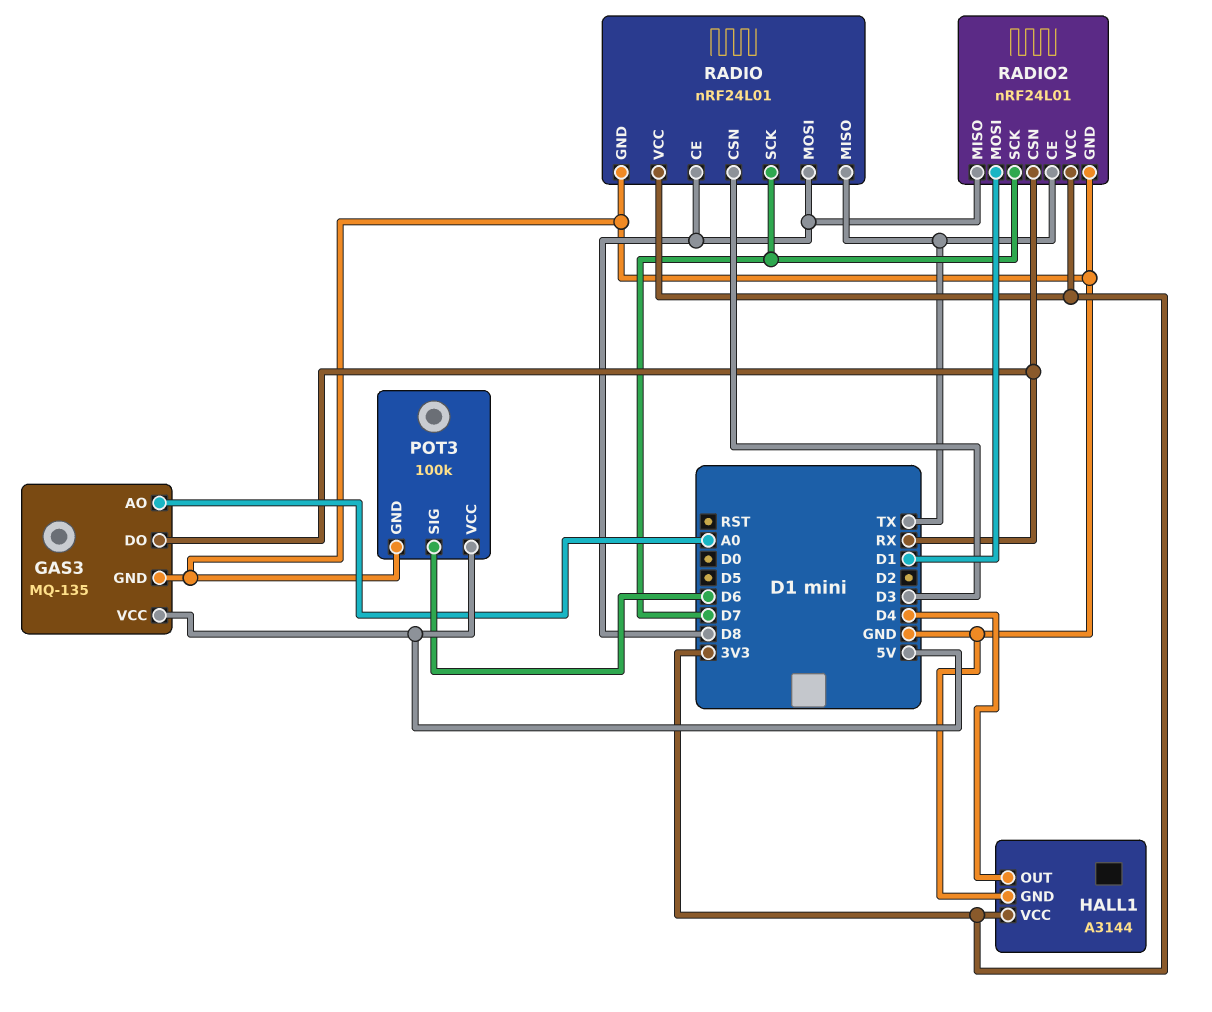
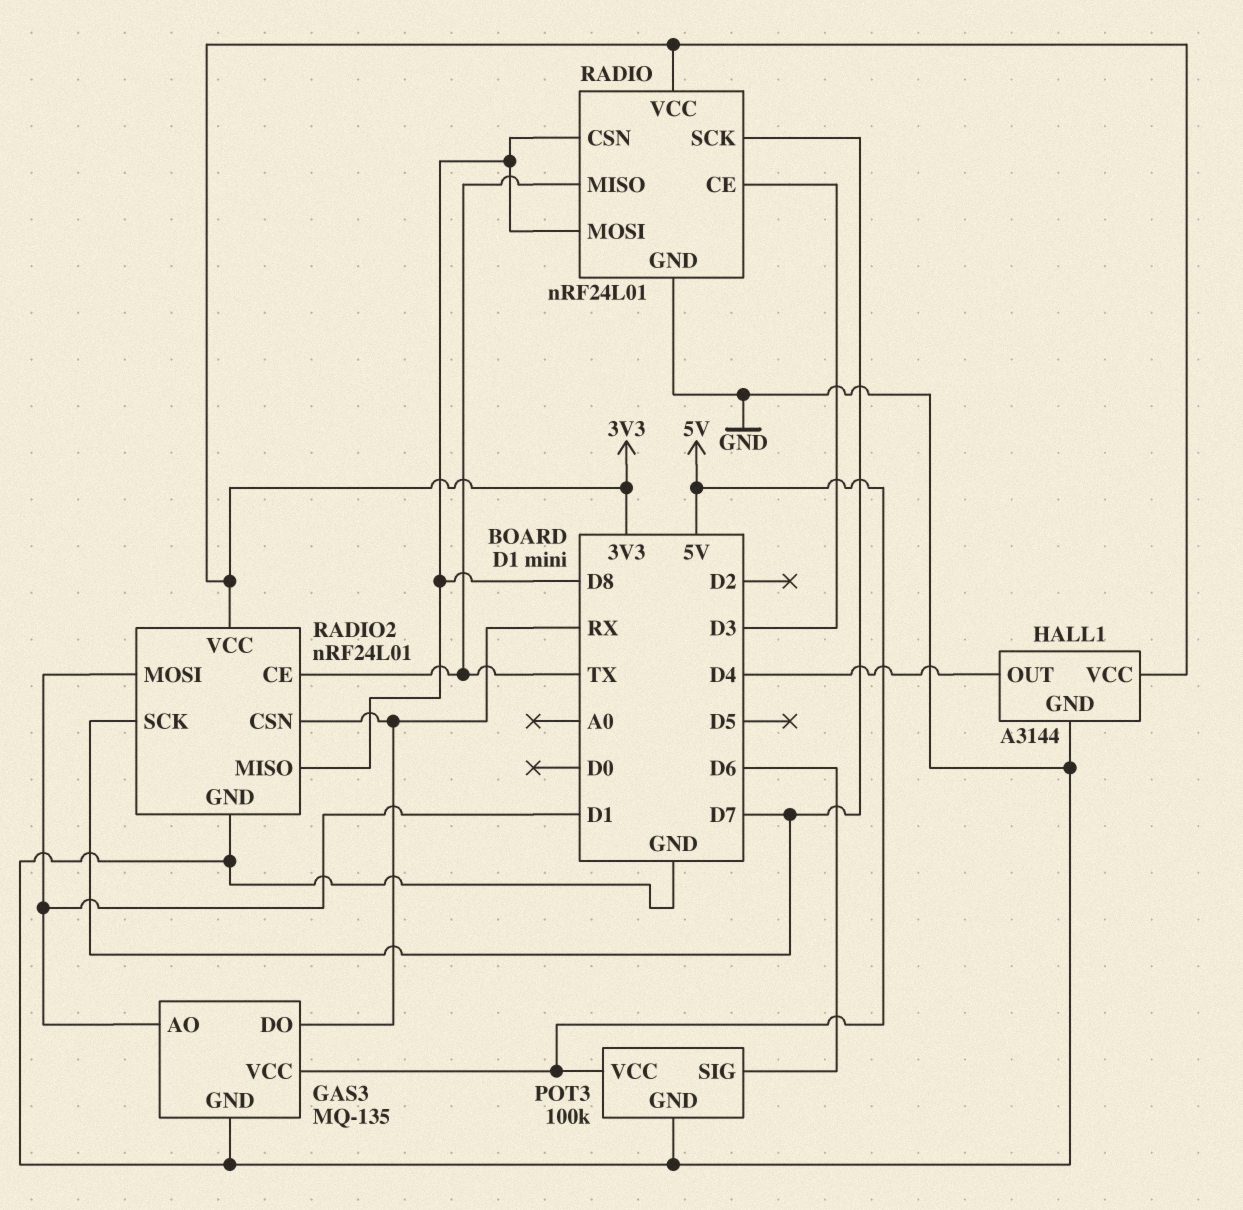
GAS3 pin AO: A0 -> D1
RADIO pin CE: D8 -> D3
RADIO pin CSN: D3 -> D8

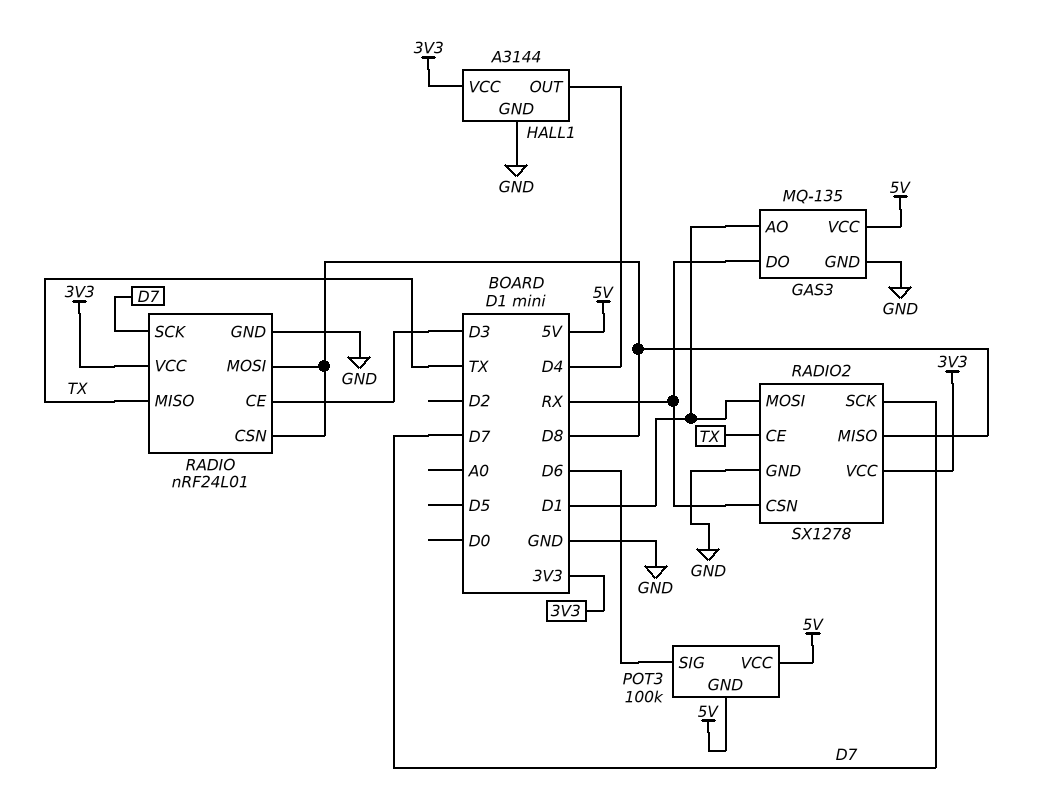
POT3 pin GND: GND -> 5V
RADIO2: nRF24L01 -> SX1278

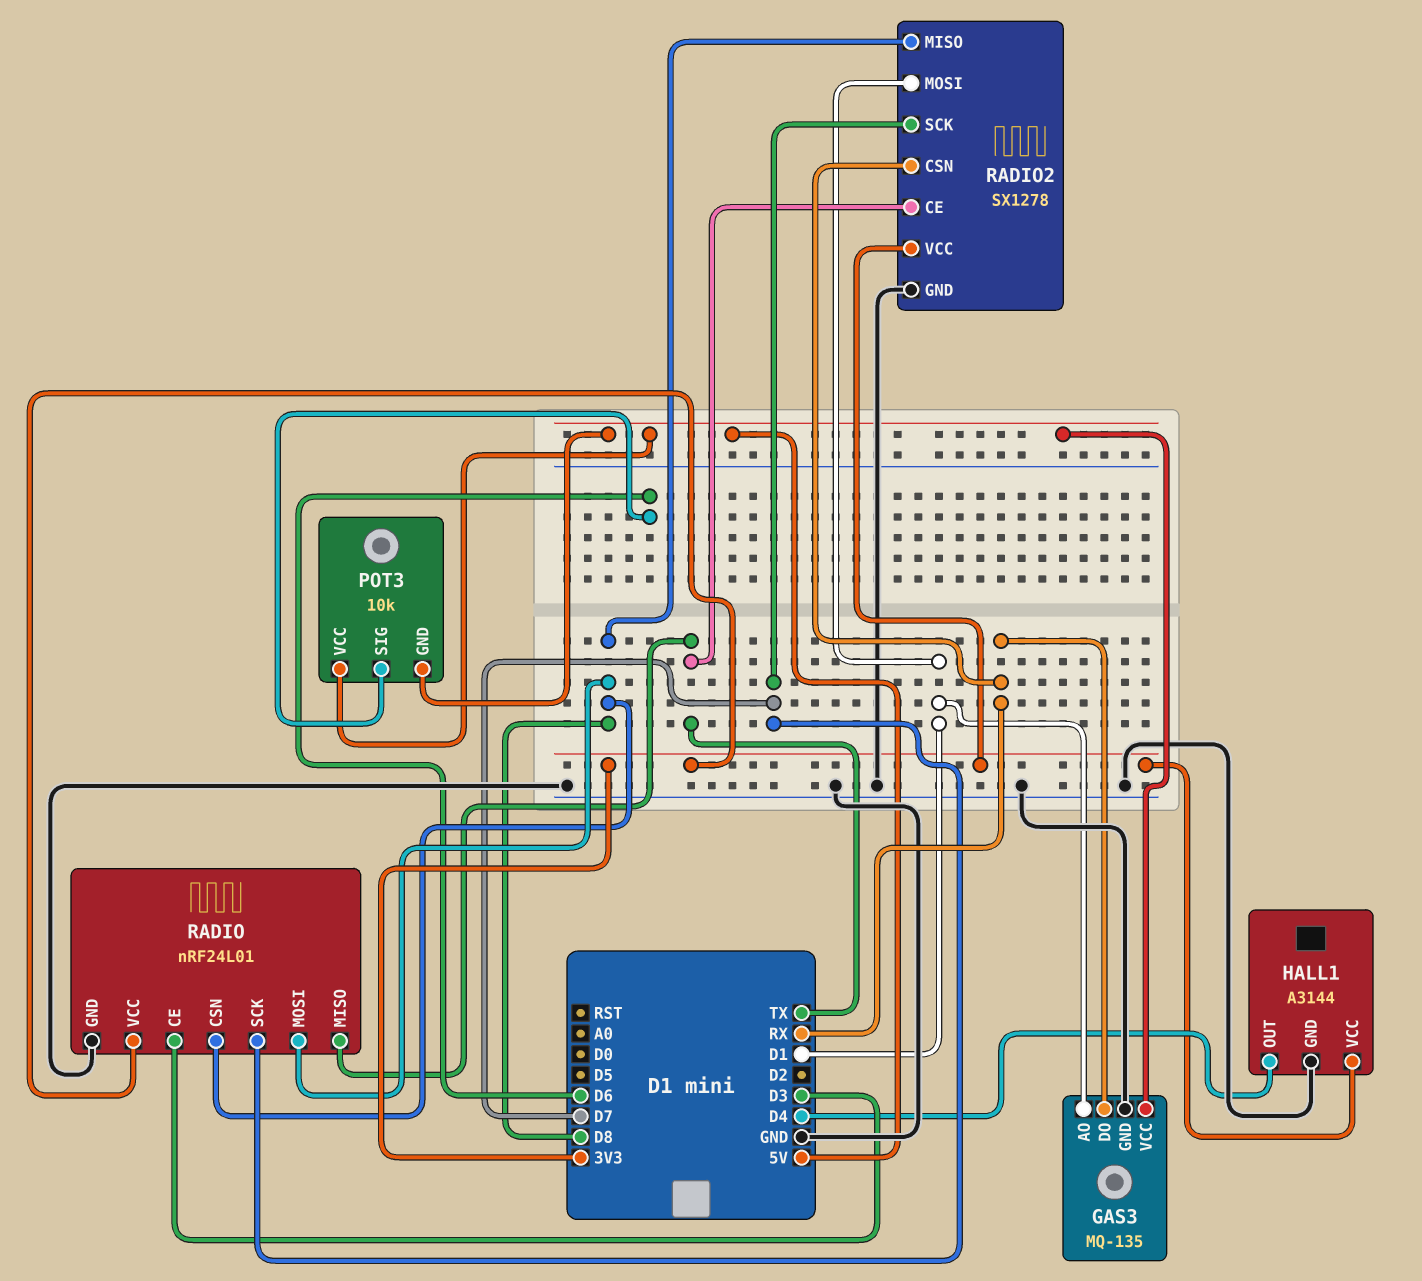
POT3: 100k -> 10k

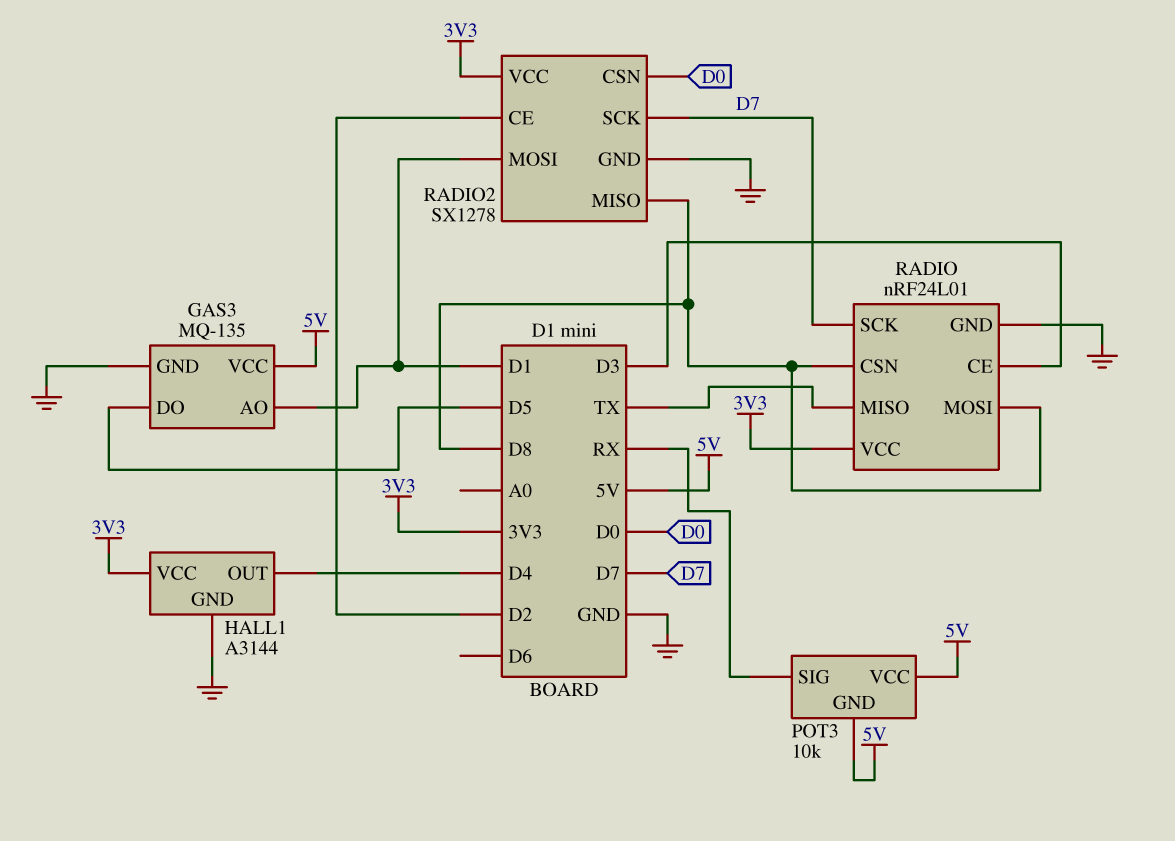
GAS3 pin DO: RX -> D5
POT3 pin SIG: D6 -> RX
RADIO2 pin CE: TX -> D2
RADIO2 pin CSN: RX -> D0

